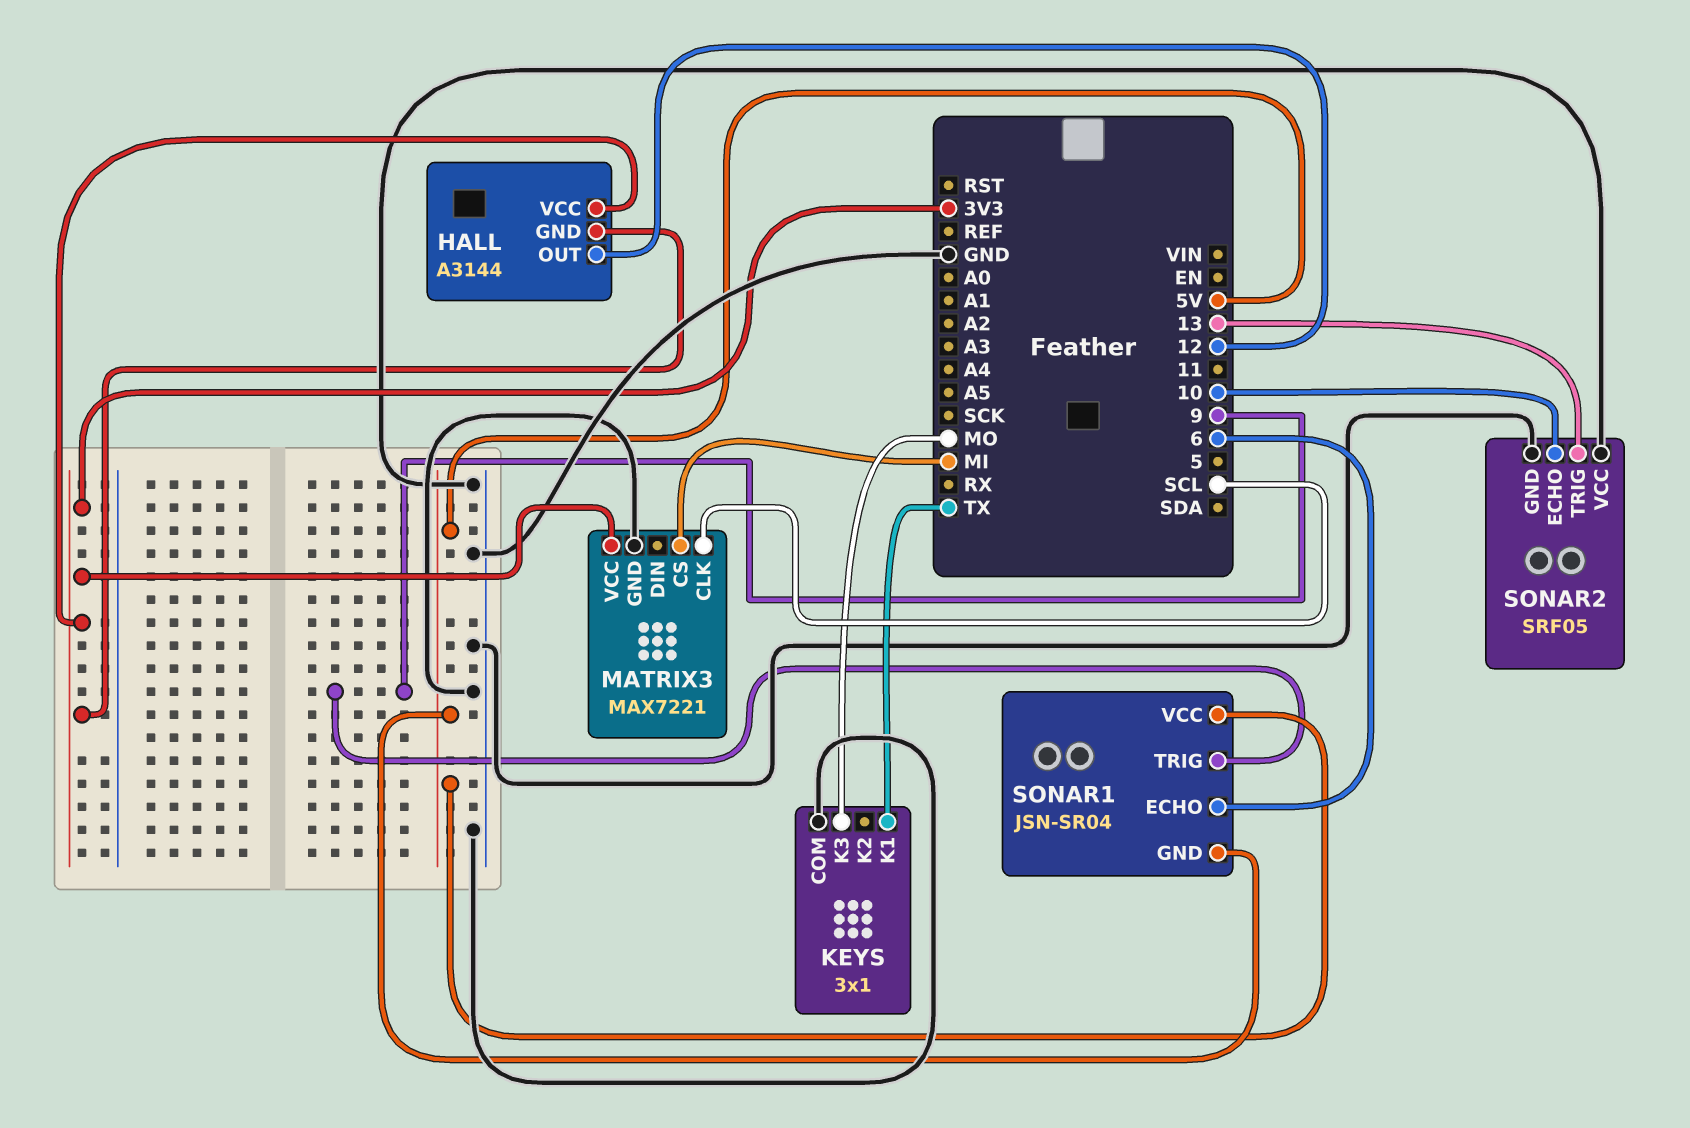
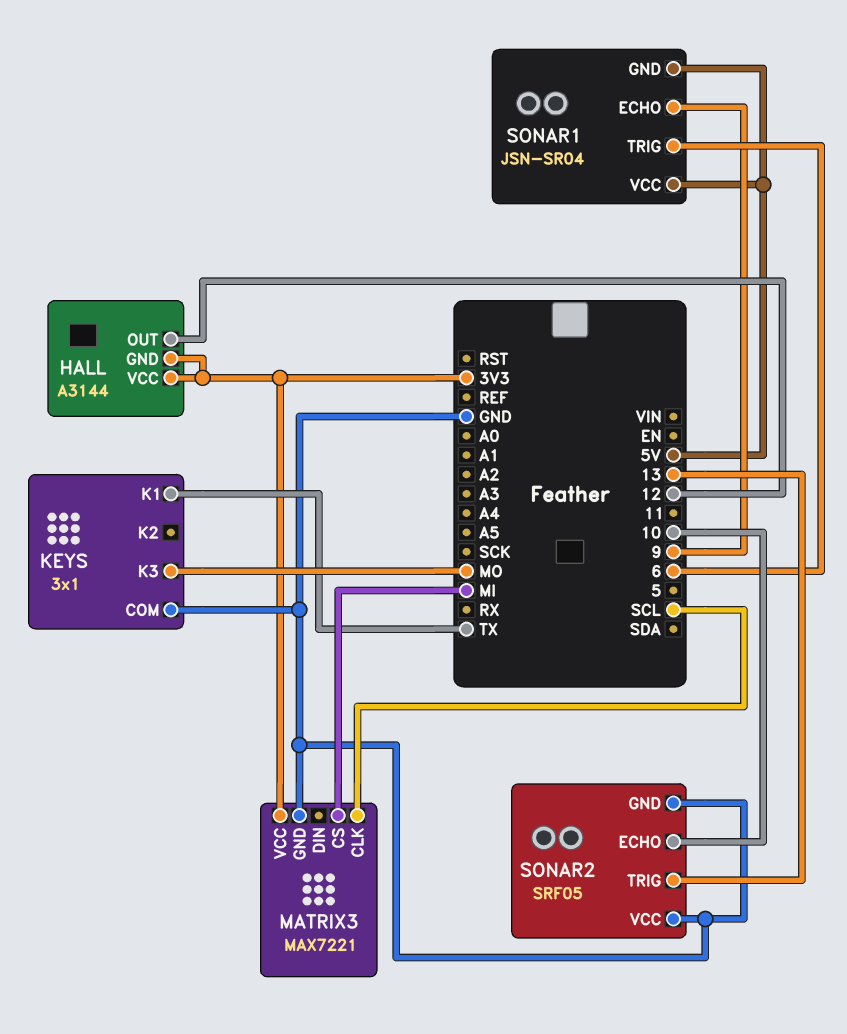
SONAR1 pin ECHO: 6 -> 9
SONAR1 pin TRIG: 9 -> 6

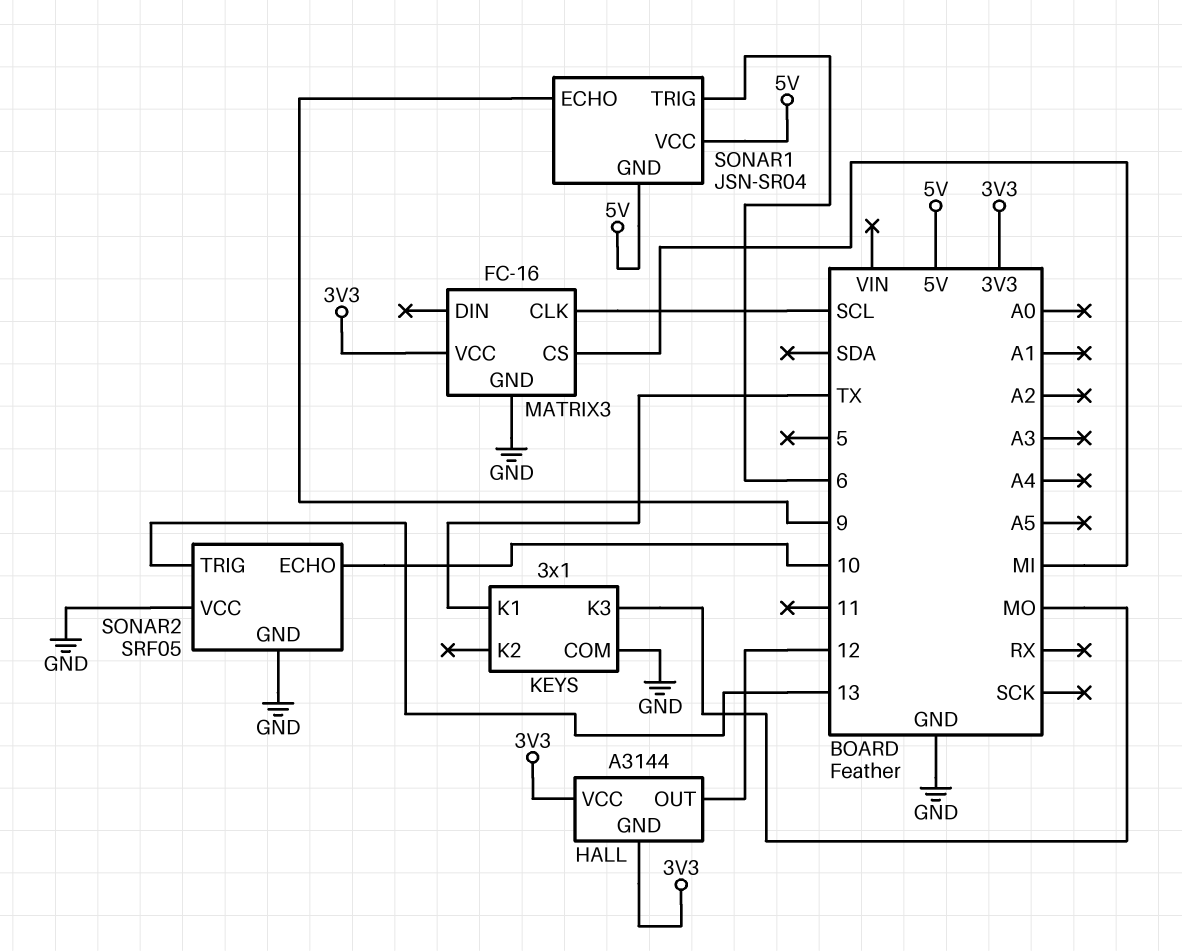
MATRIX3: MAX7221 -> FC-16

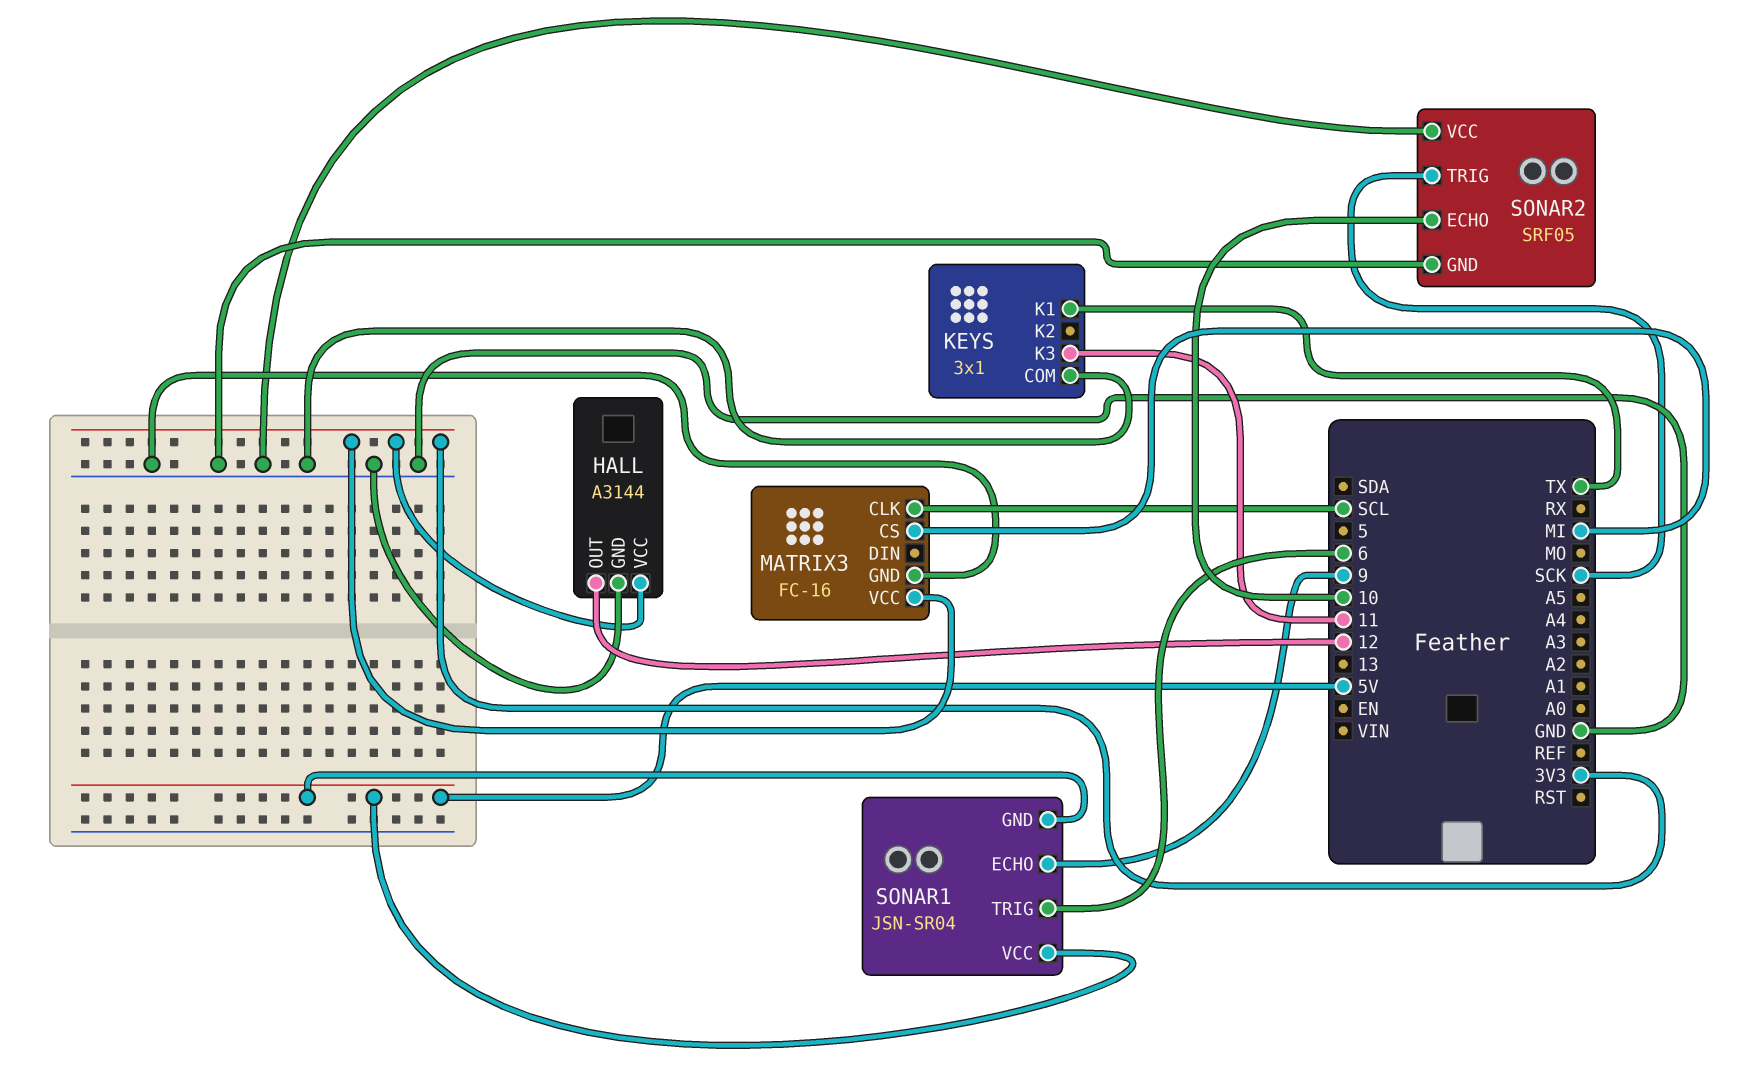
HALL pin GND: 3V3 -> GND
KEYS pin K3: MO -> 11
SONAR2 pin TRIG: 13 -> SCK

